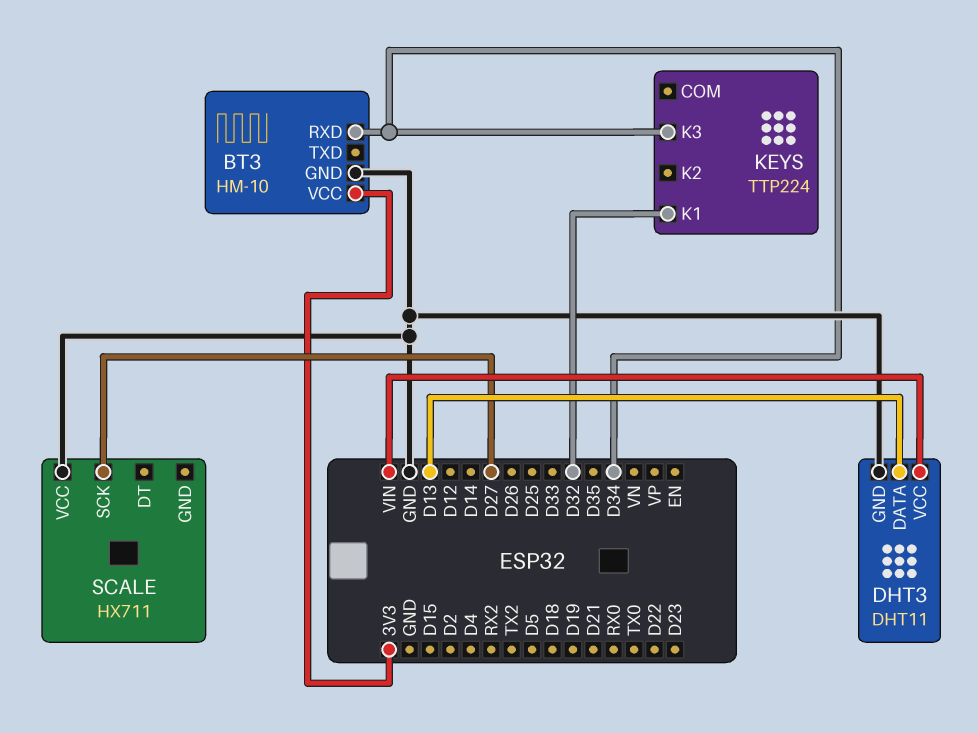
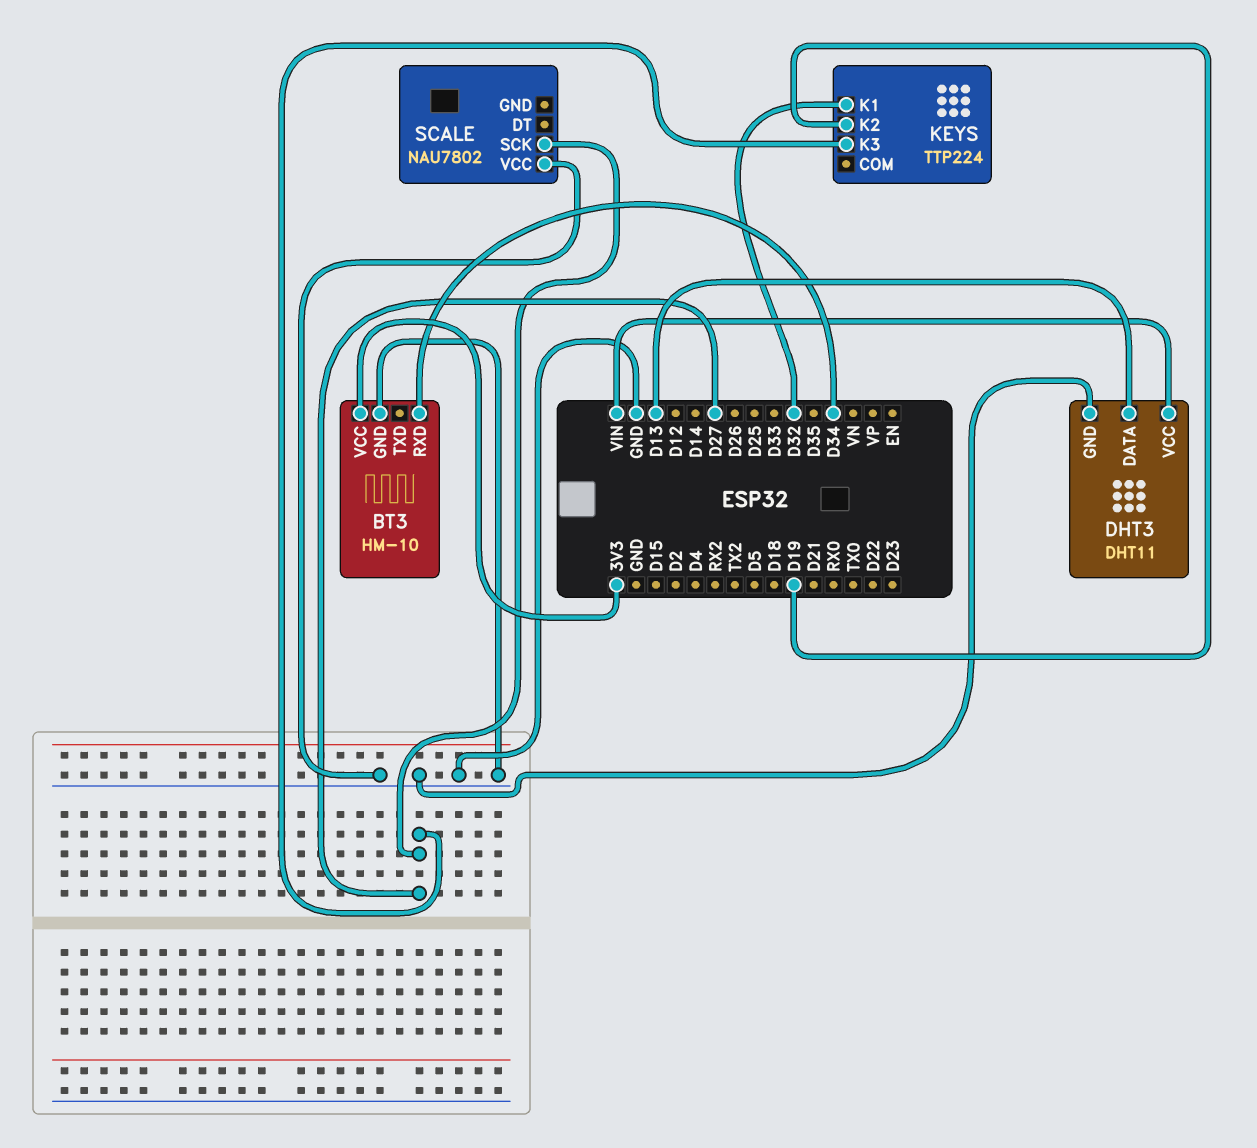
KEYS pin K2: none -> D19
KEYS pin K3: D34 -> D27
SCALE: HX711 -> NAU7802

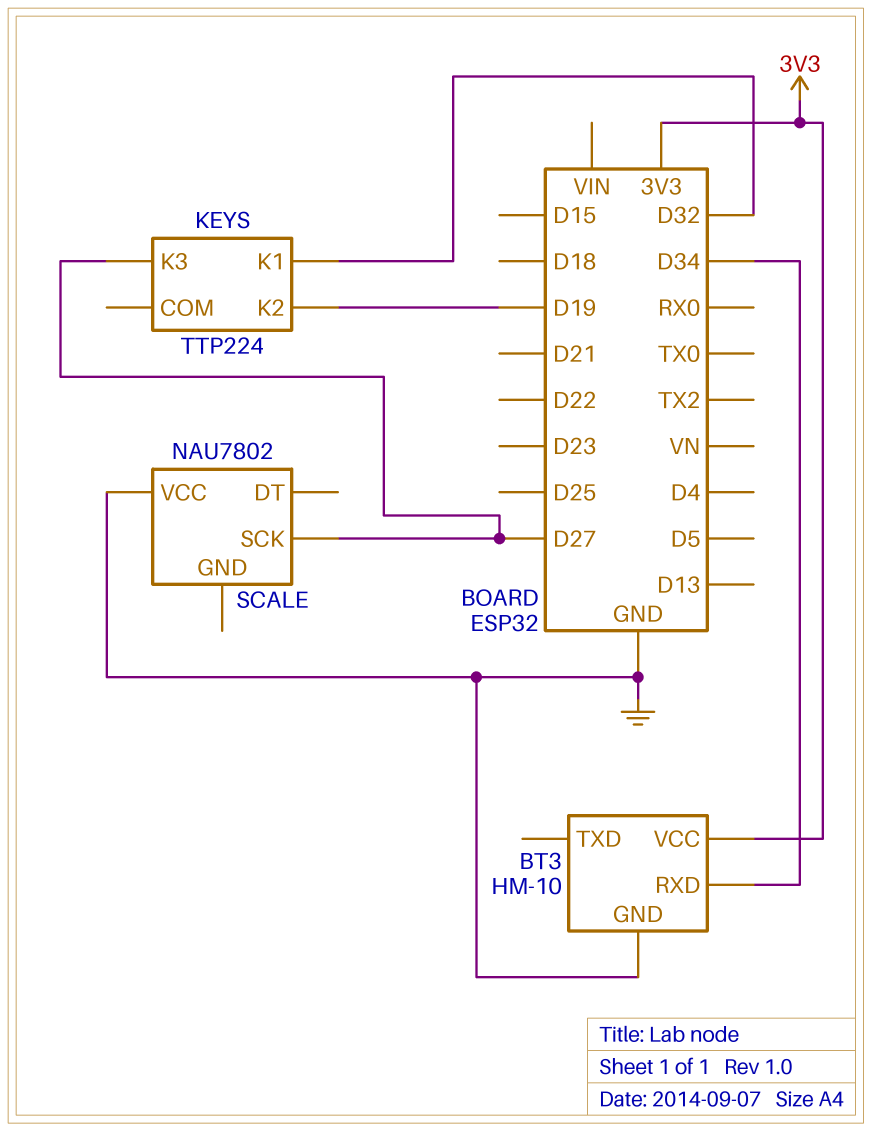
DHT3: DHT11 -> none
DHT3 pin DATA: D13 -> none
DHT3 pin GND: GND -> none
DHT3 pin VCC: VIN -> none

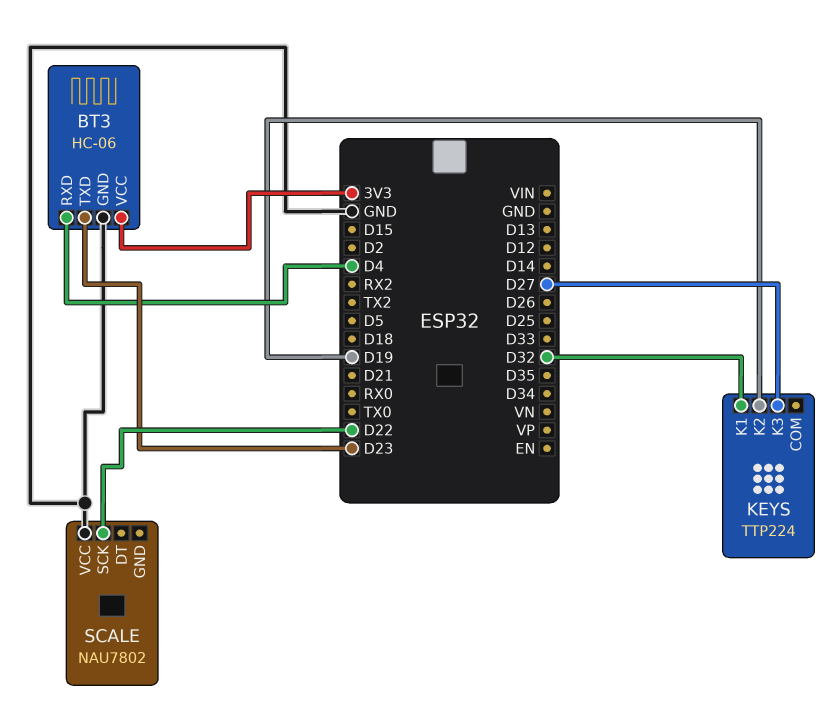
BT3: HM-10 -> HC-06
BT3 pin RXD: D34 -> D4
BT3 pin TXD: none -> D23
SCALE pin SCK: D27 -> D22

